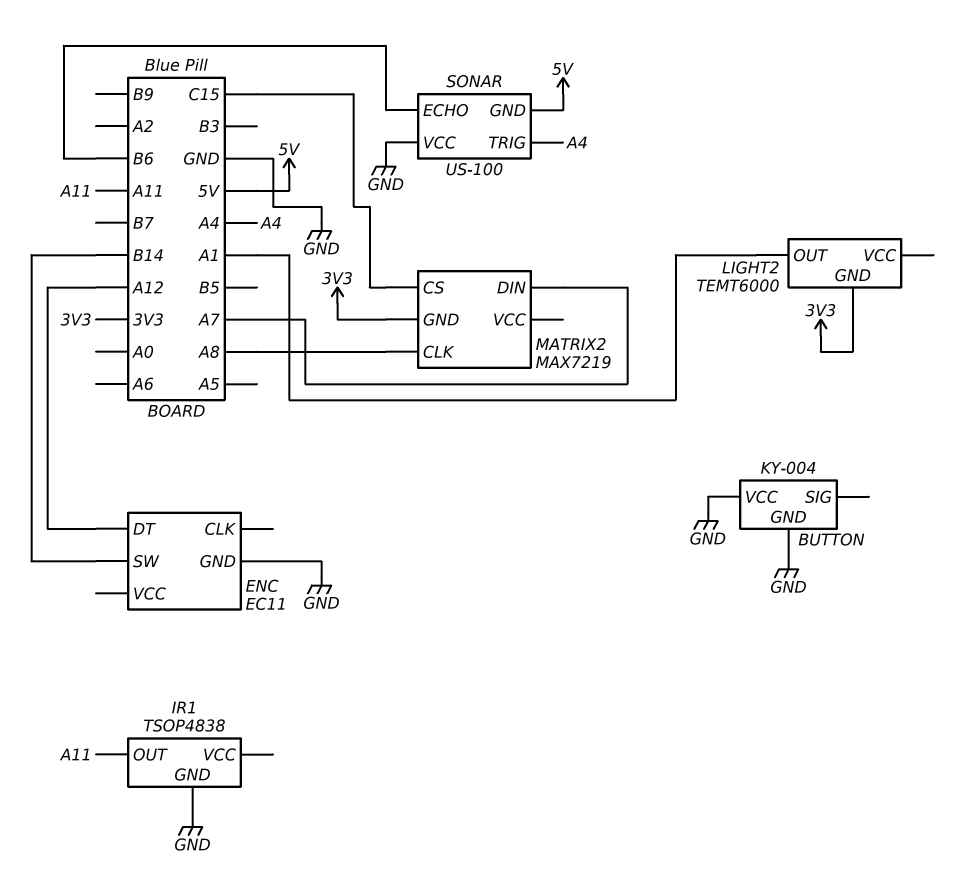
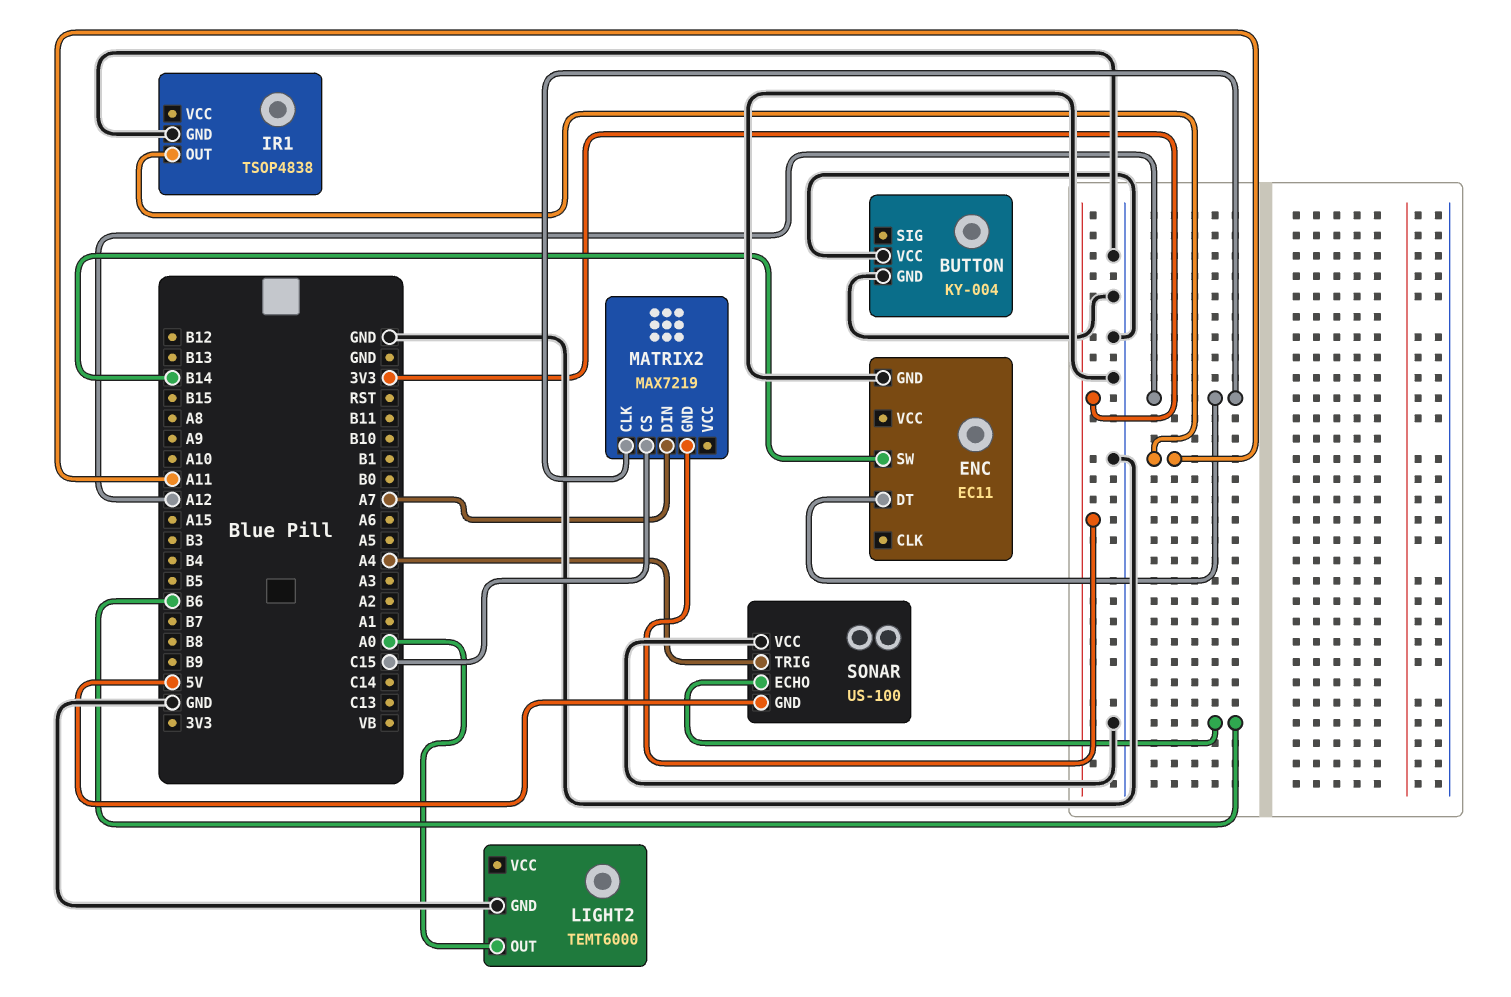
LIGHT2 pin GND: 3V3 -> GND
LIGHT2 pin OUT: A1 -> A0
MATRIX2 pin CLK: A8 -> A12

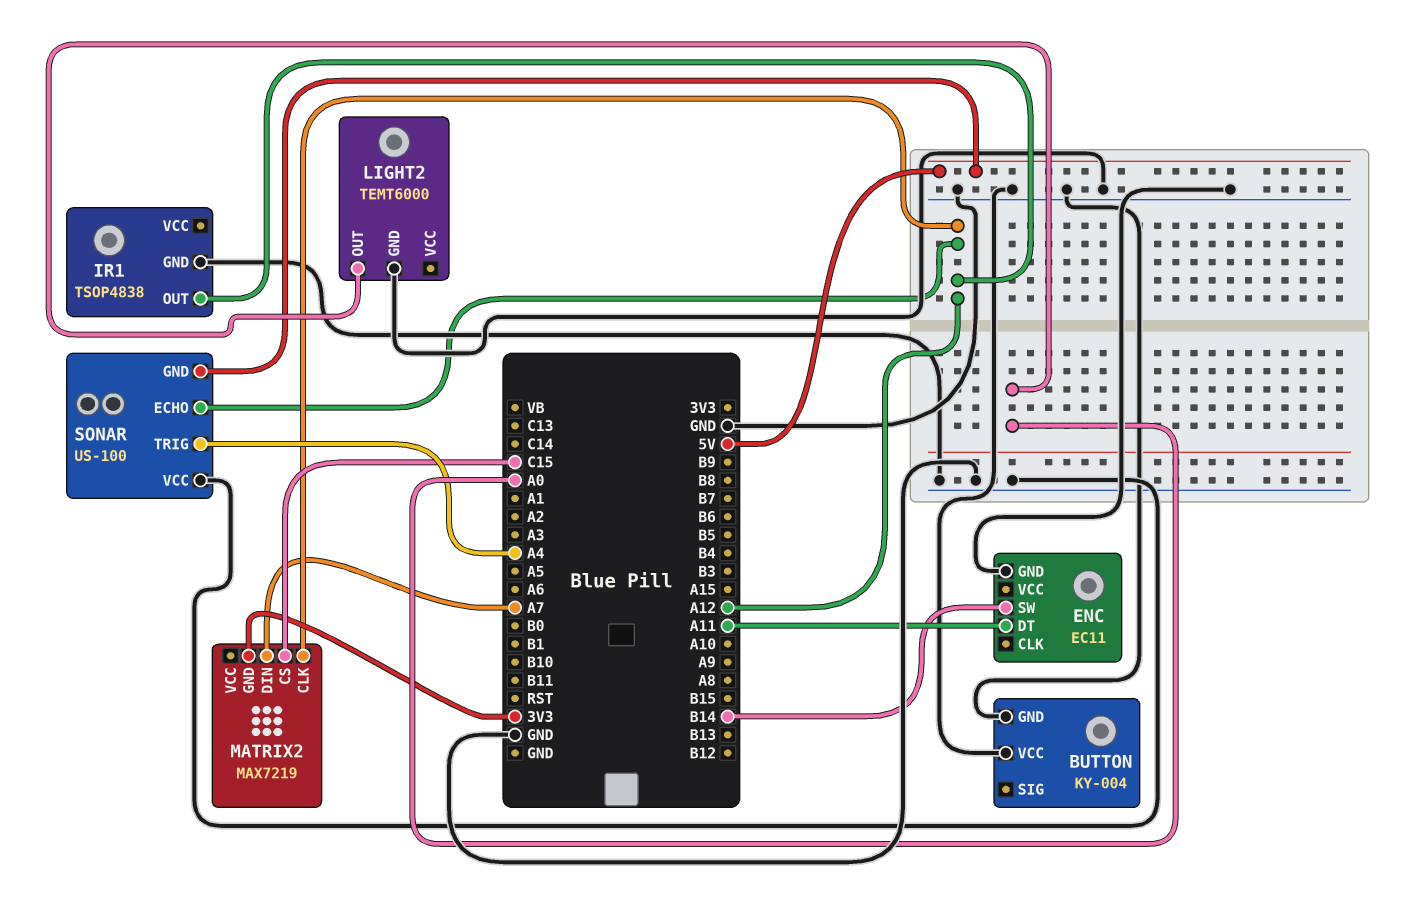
ENC pin DT: A12 -> A11
IR1 pin OUT: A11 -> A12
SONAR pin ECHO: B6 -> A12

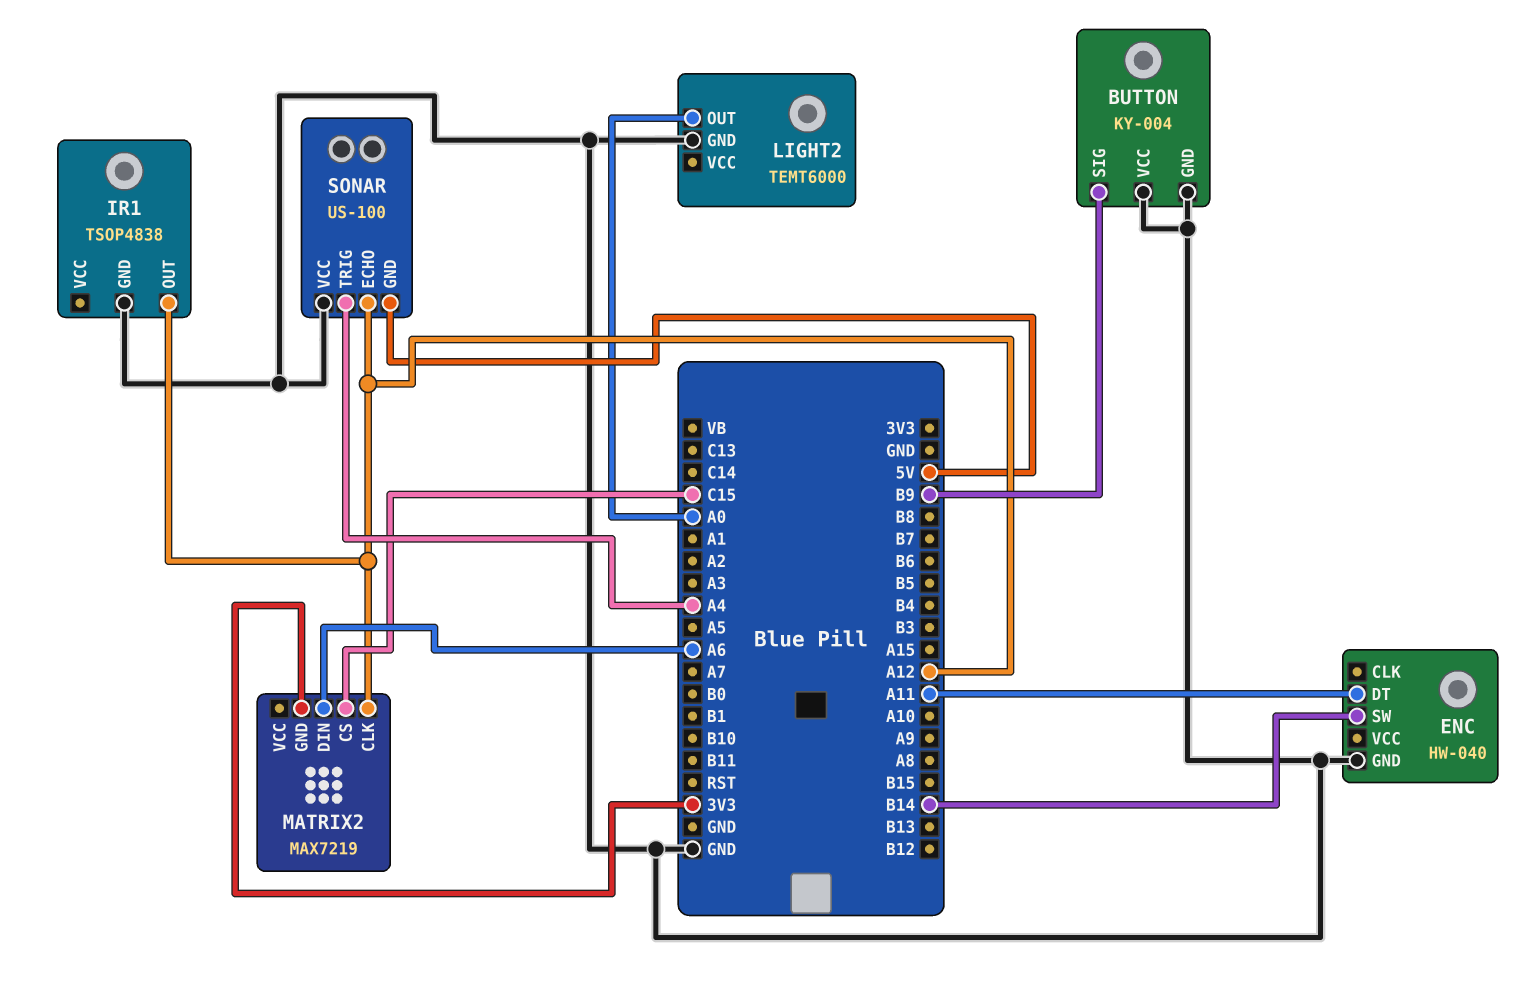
BUTTON pin SIG: none -> B9
ENC: EC11 -> HW-040
MATRIX2 pin DIN: A7 -> A6

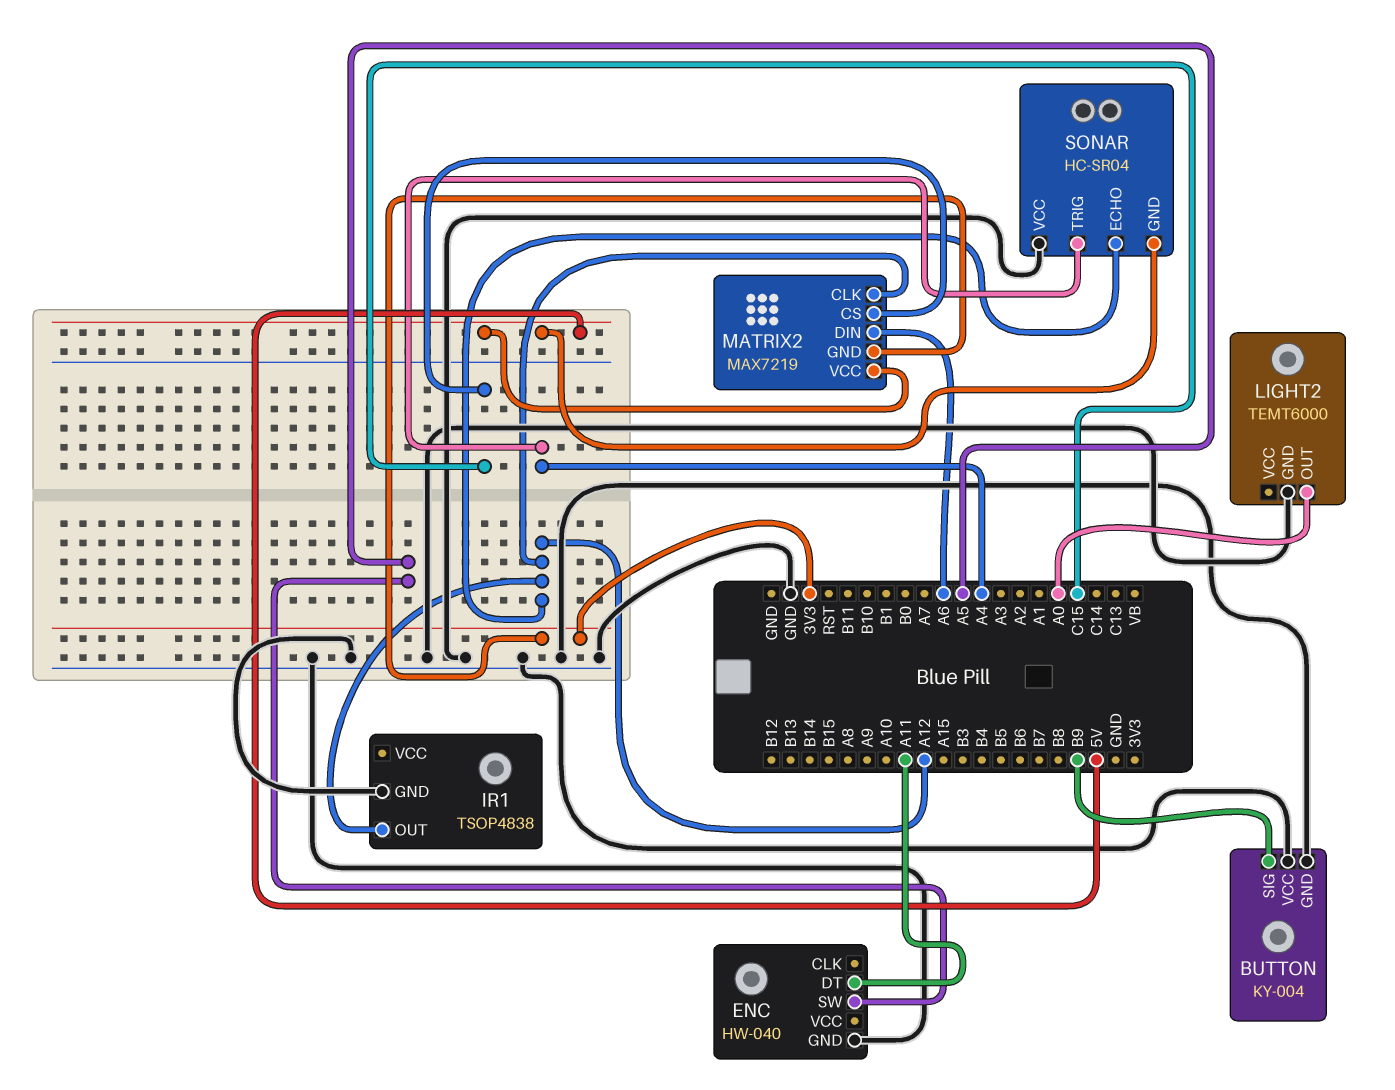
ENC pin SW: B14 -> A5
MATRIX2 pin VCC: none -> 5V
SONAR: US-100 -> HC-SR04

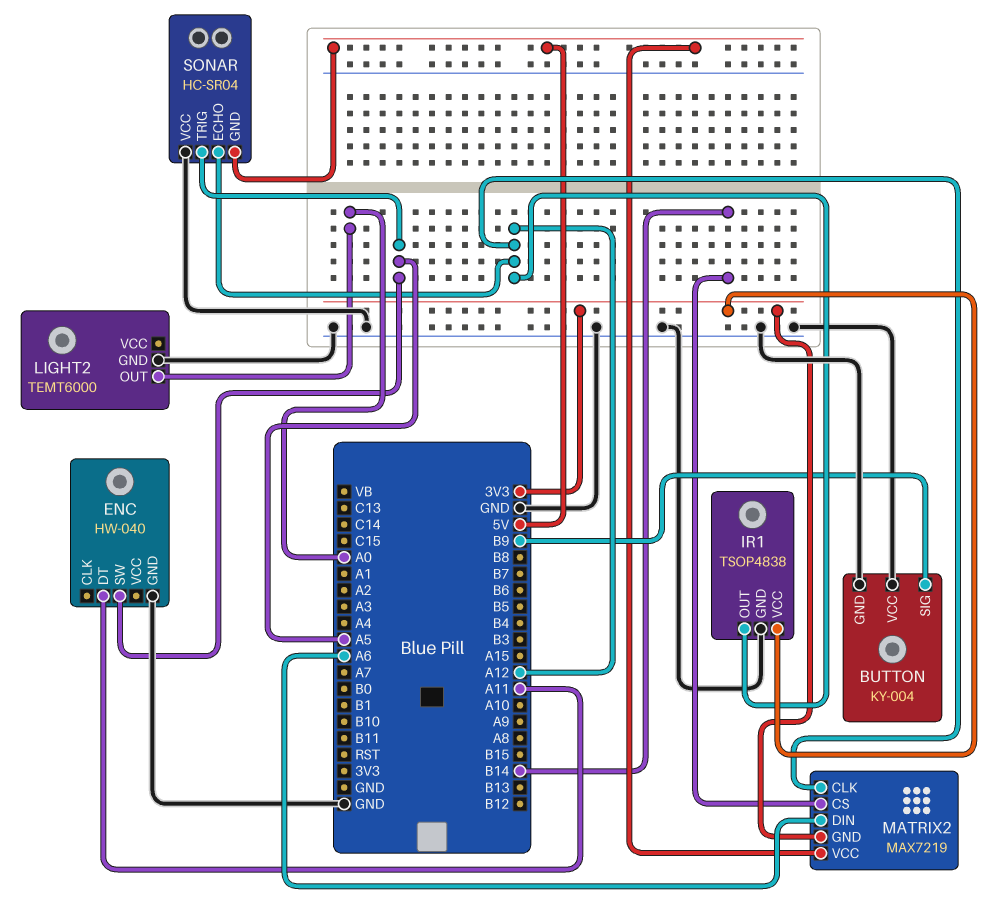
IR1 pin VCC: none -> 3V3
MATRIX2 pin CS: C15 -> B14
SONAR pin TRIG: A4 -> A5

